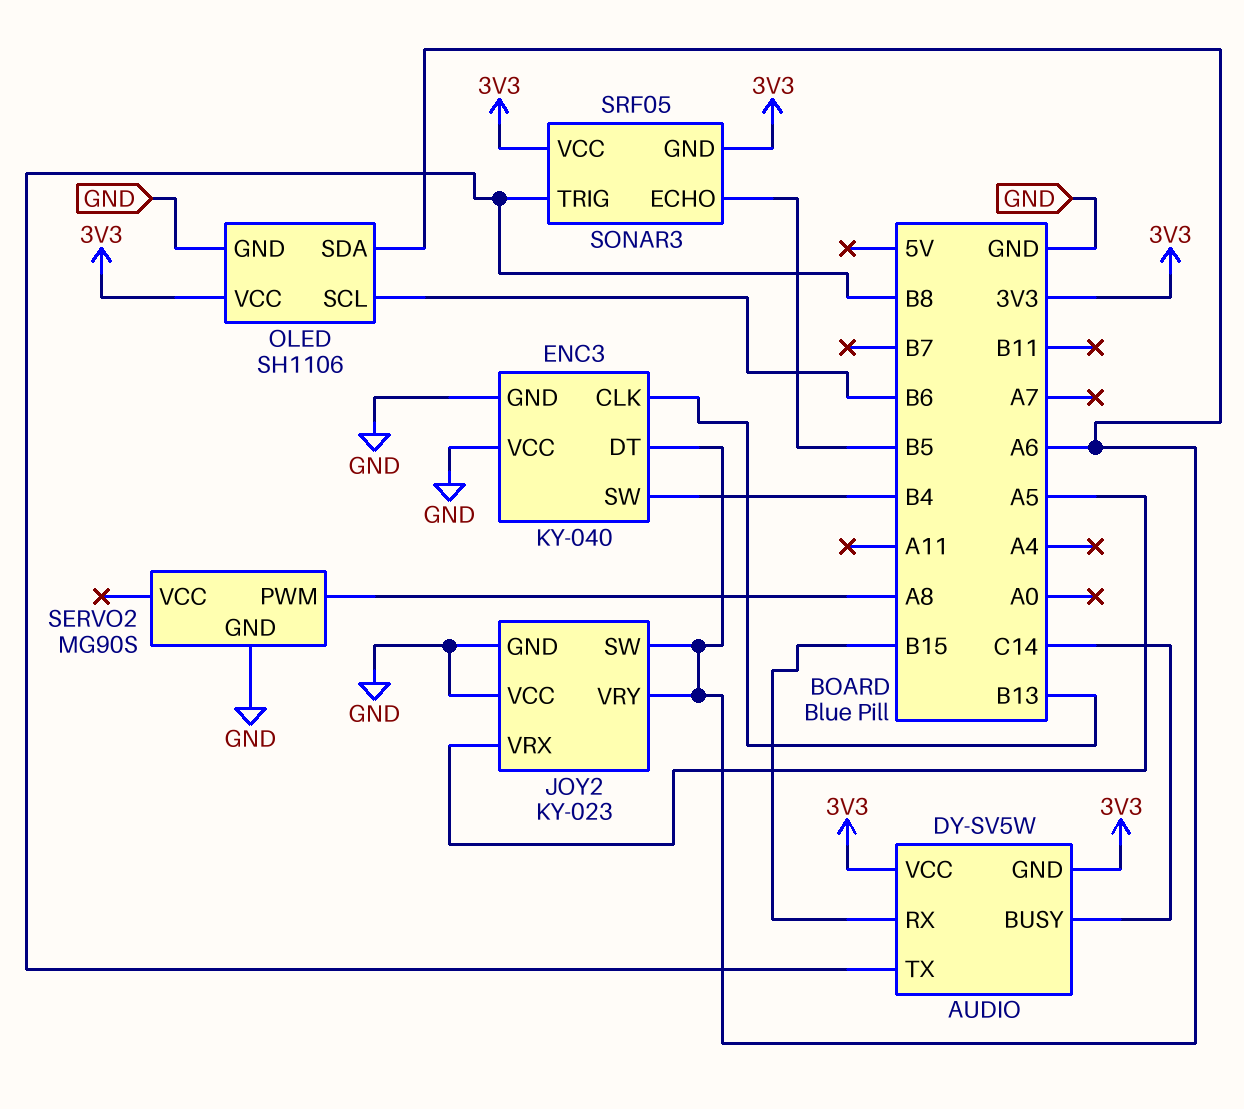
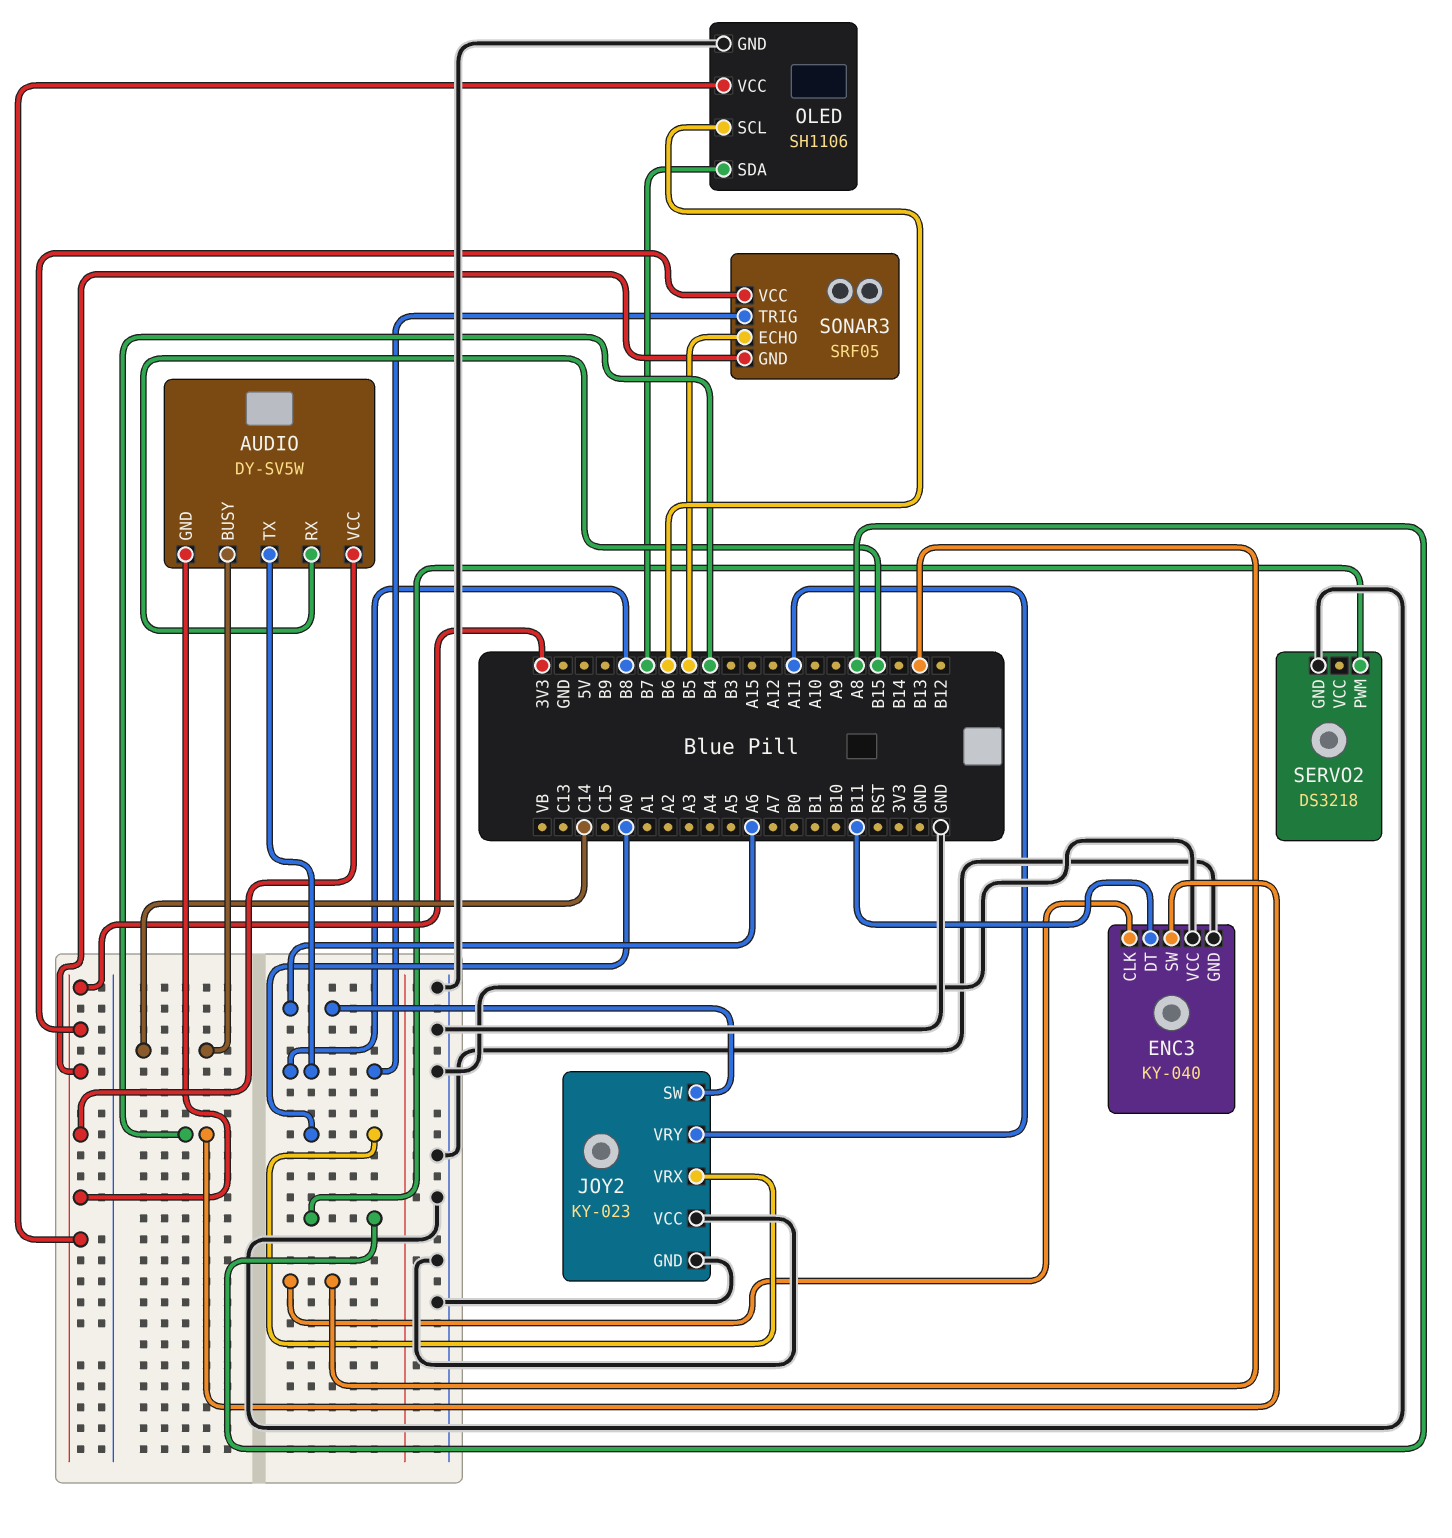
ENC3 pin DT: A6 -> B11
JOY2 pin VRX: A5 -> A0
JOY2 pin VRY: A6 -> A11
OLED pin SDA: A6 -> B7
SERVO2: MG90S -> DS3218

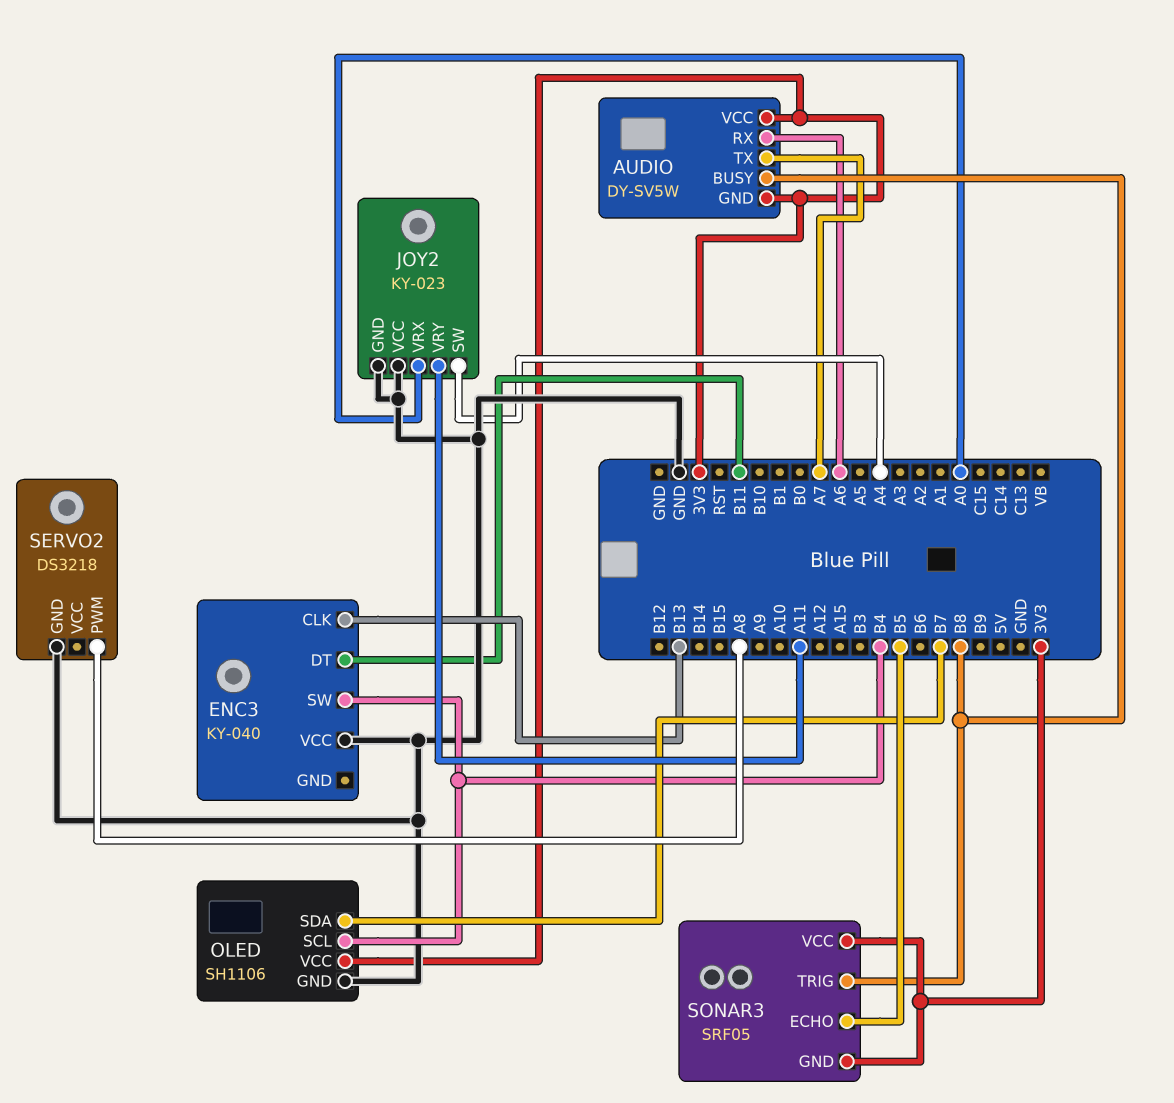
AUDIO pin BUSY: C14 -> B8
AUDIO pin RX: B15 -> A6
AUDIO pin TX: B8 -> A7
ENC3 pin GND: GND -> none
JOY2 pin SW: A6 -> A4
OLED pin SCL: B6 -> B4

